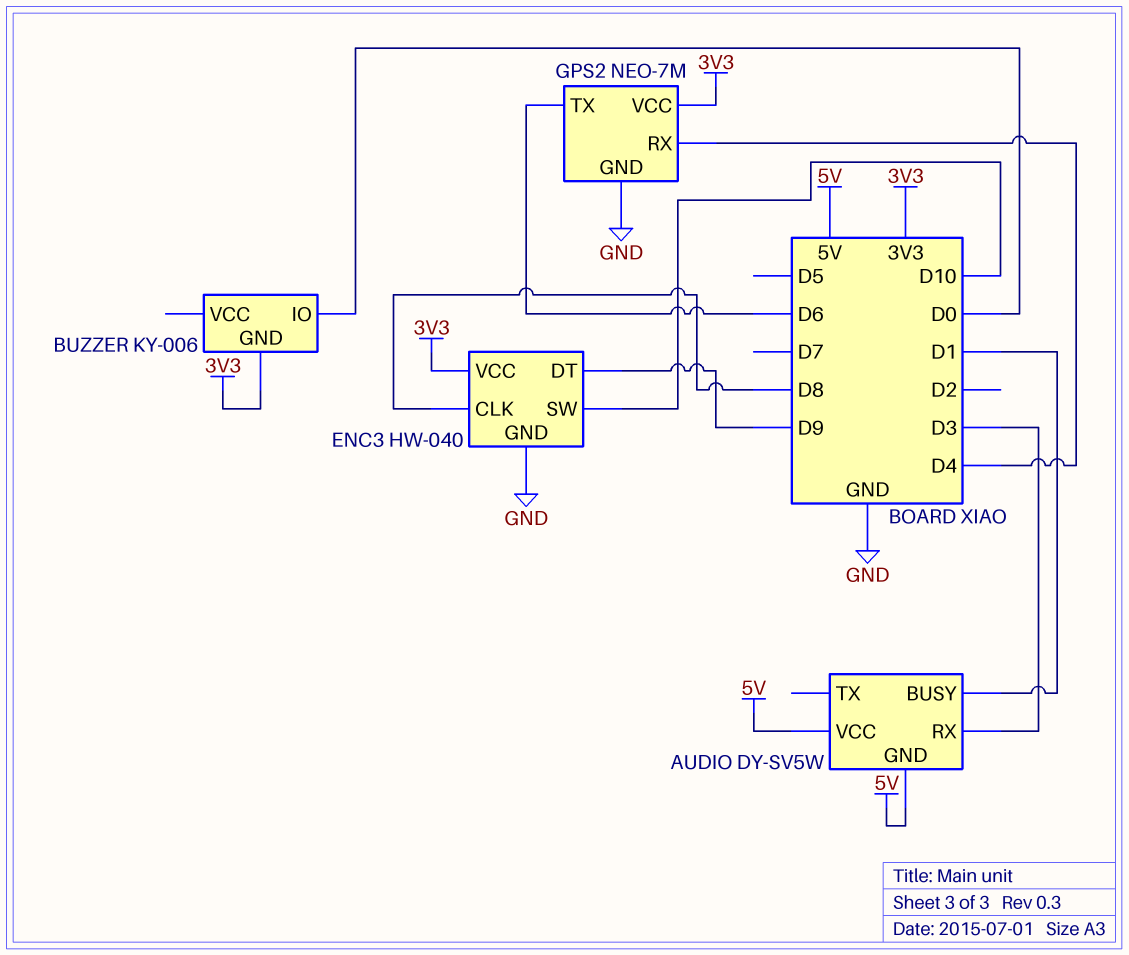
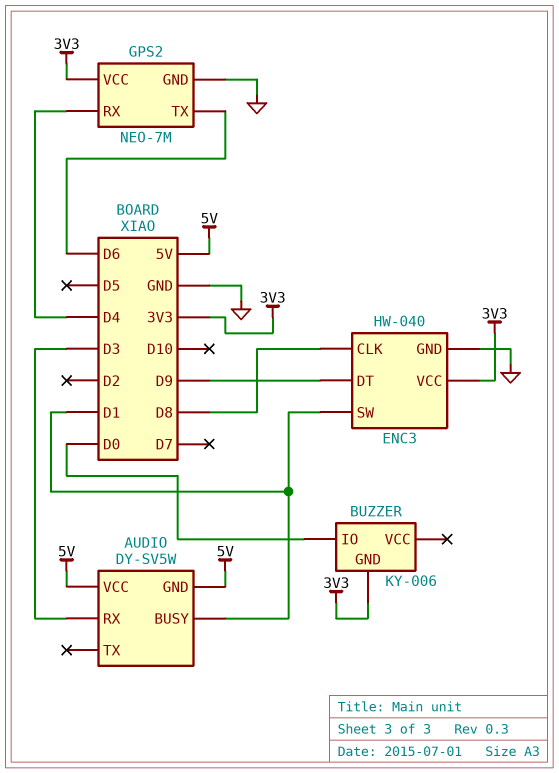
ENC3 pin SW: D10 -> D1

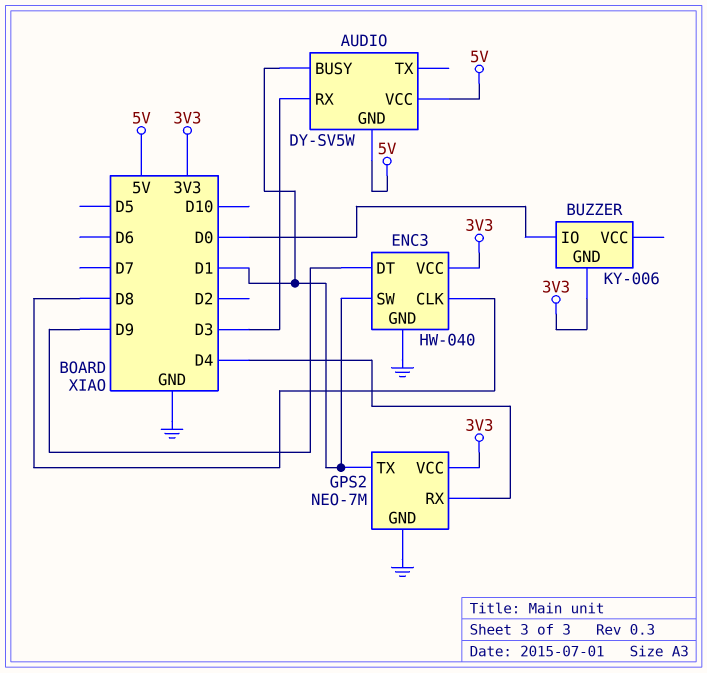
GPS2 pin TX: D6 -> D1

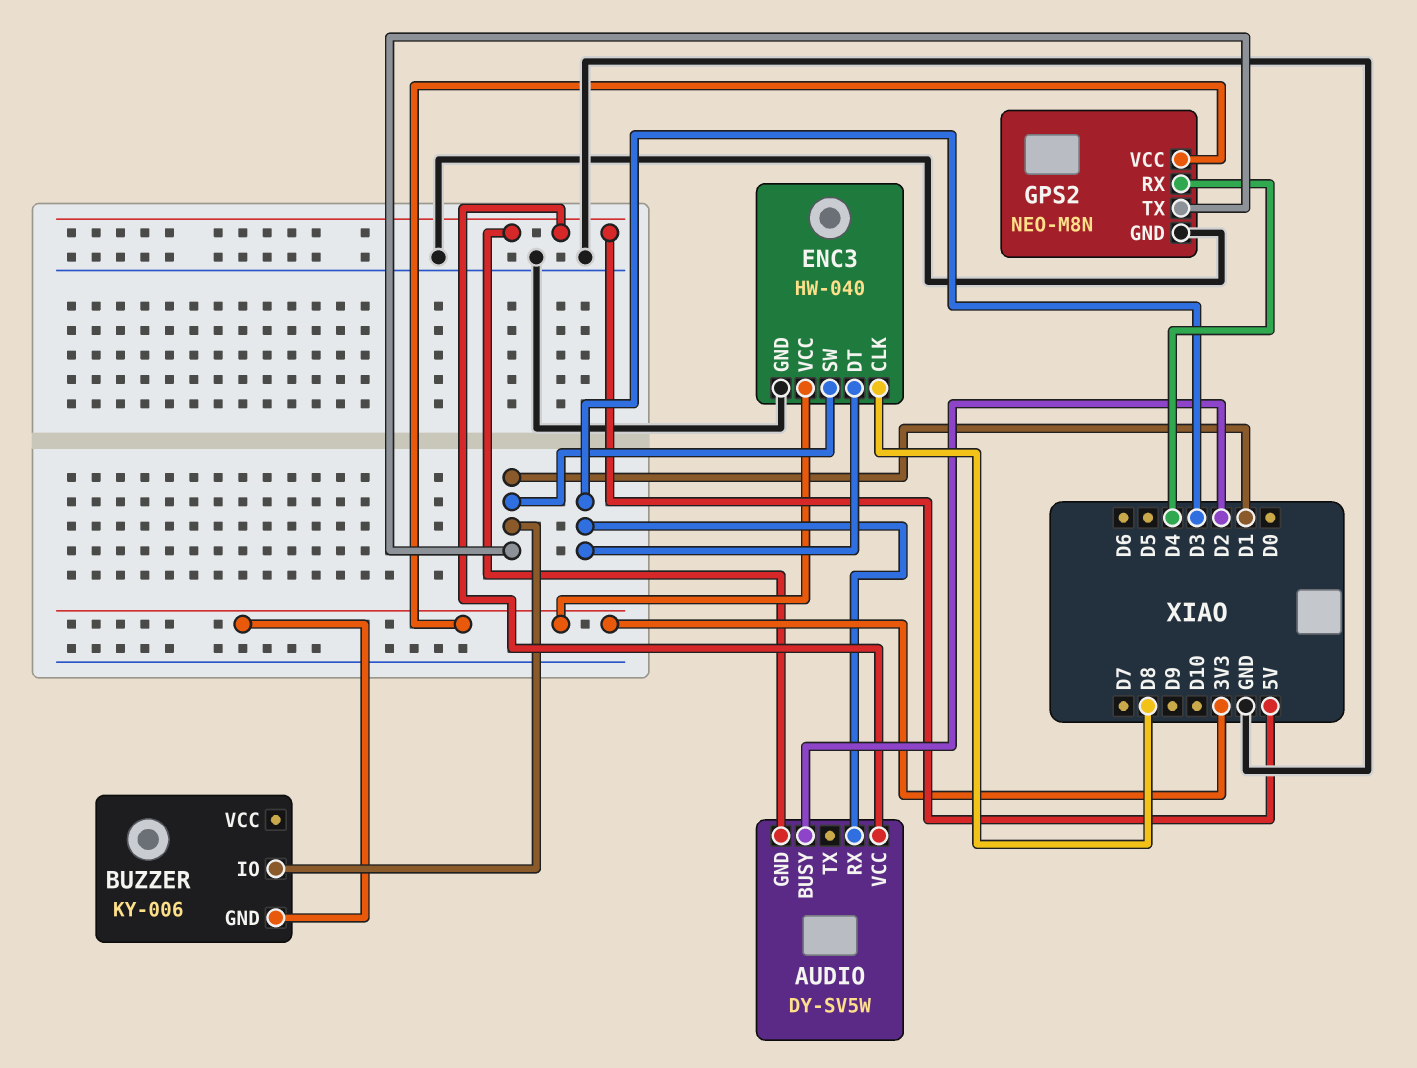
AUDIO pin BUSY: D1 -> D2
BUZZER pin IO: D0 -> D1
ENC3 pin DT: D9 -> D3
GPS2: NEO-7M -> NEO-M8N

